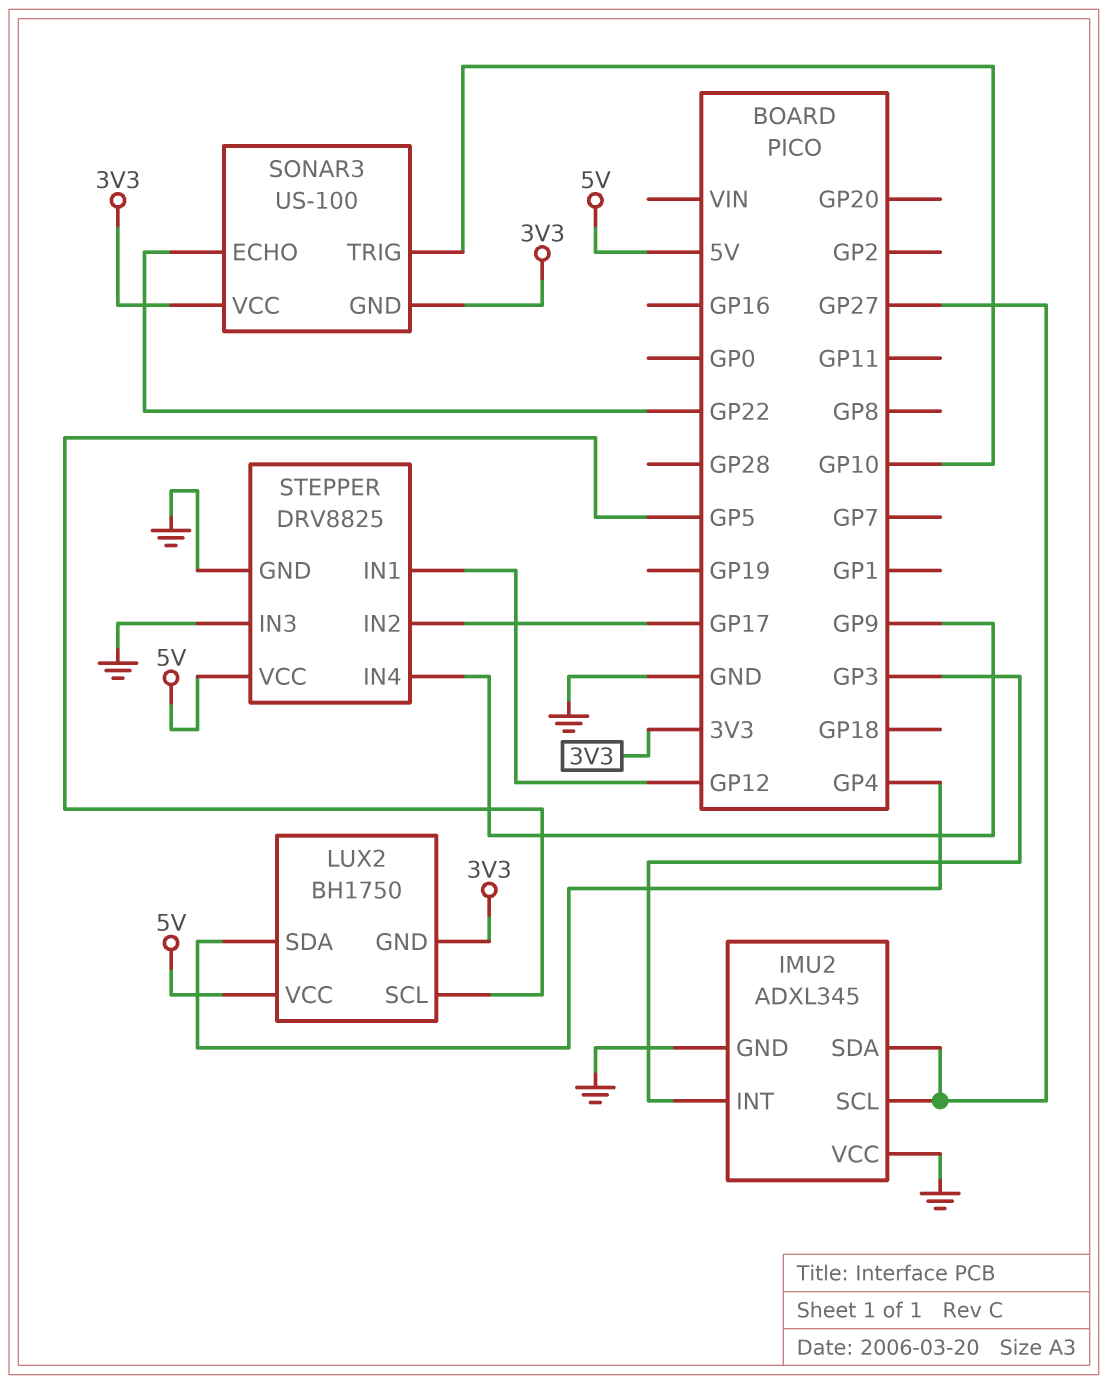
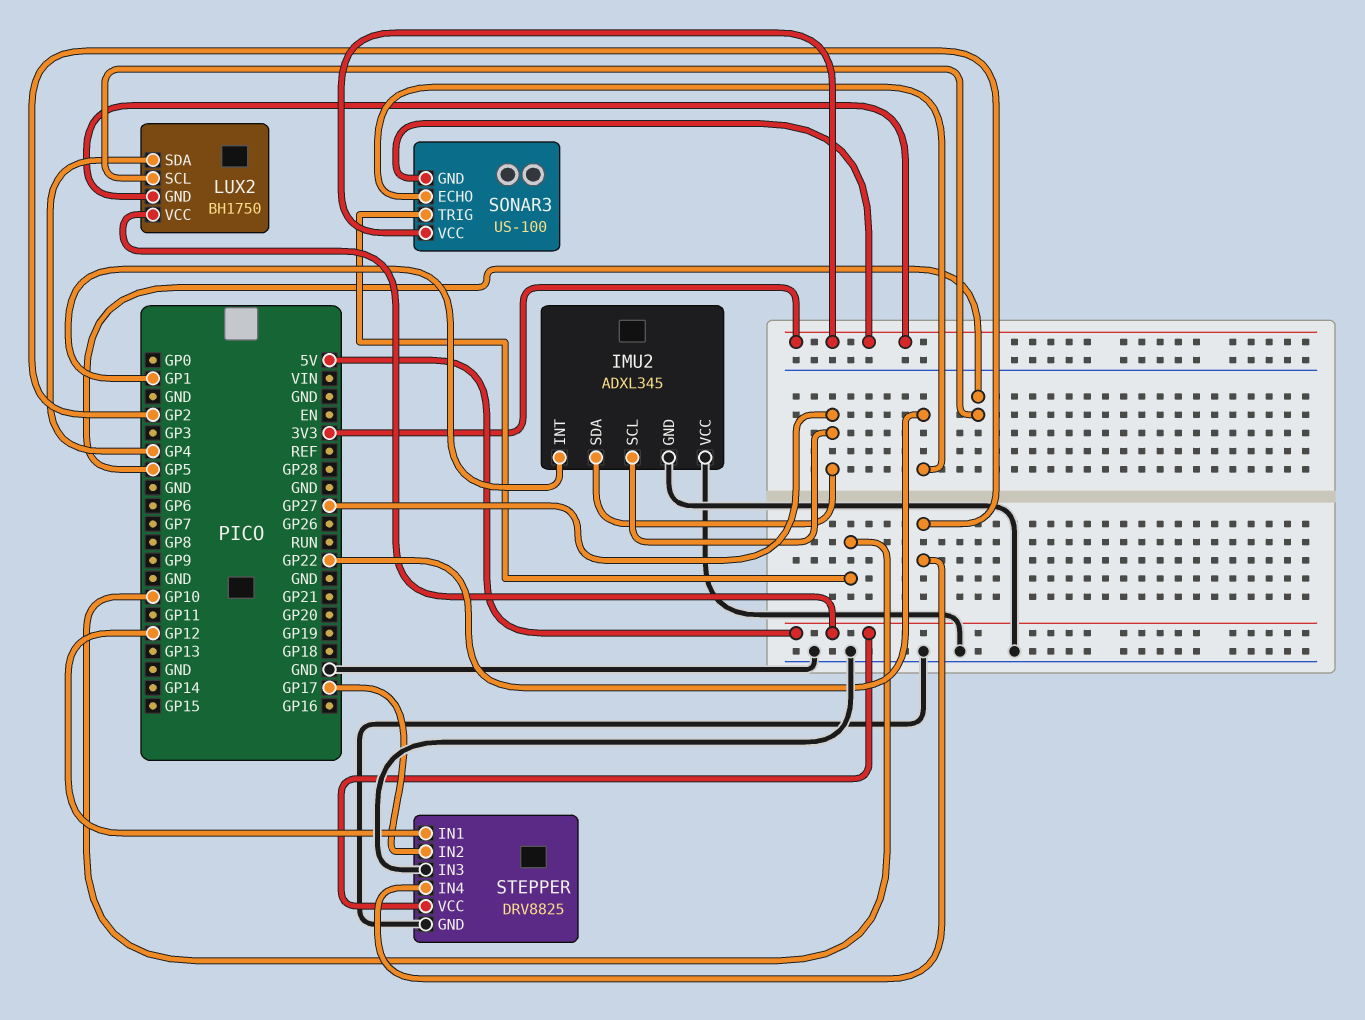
IMU2 pin INT: GP3 -> GP1
STEPPER pin IN4: GP9 -> GP2

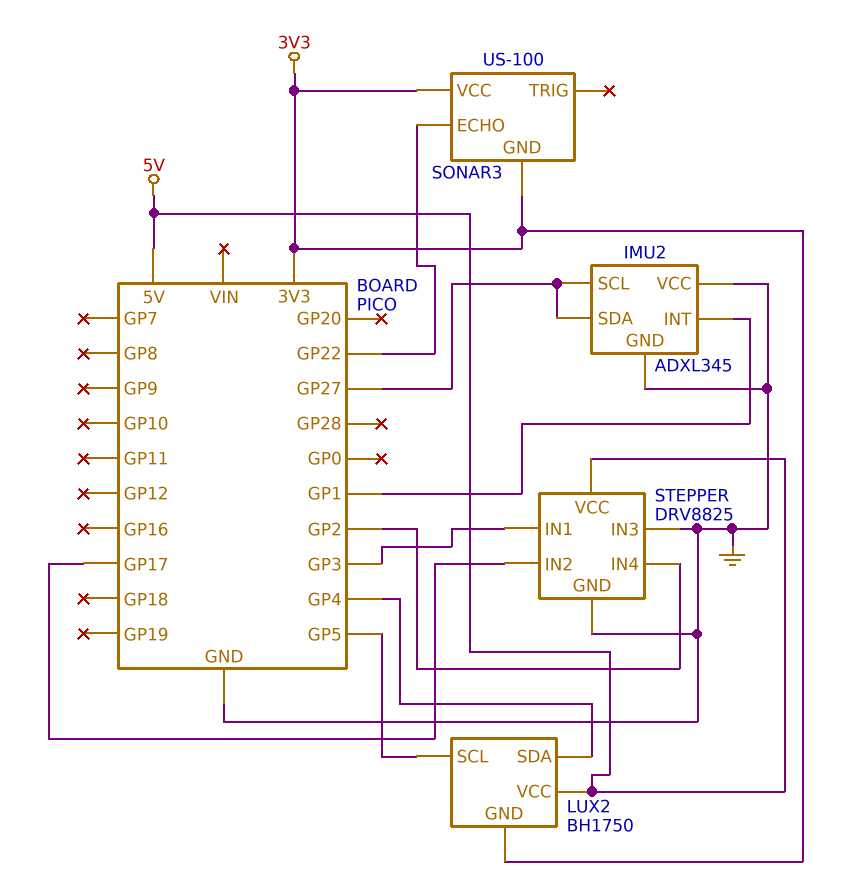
SONAR3 pin TRIG: GP10 -> none
STEPPER pin IN1: GP12 -> GP3

